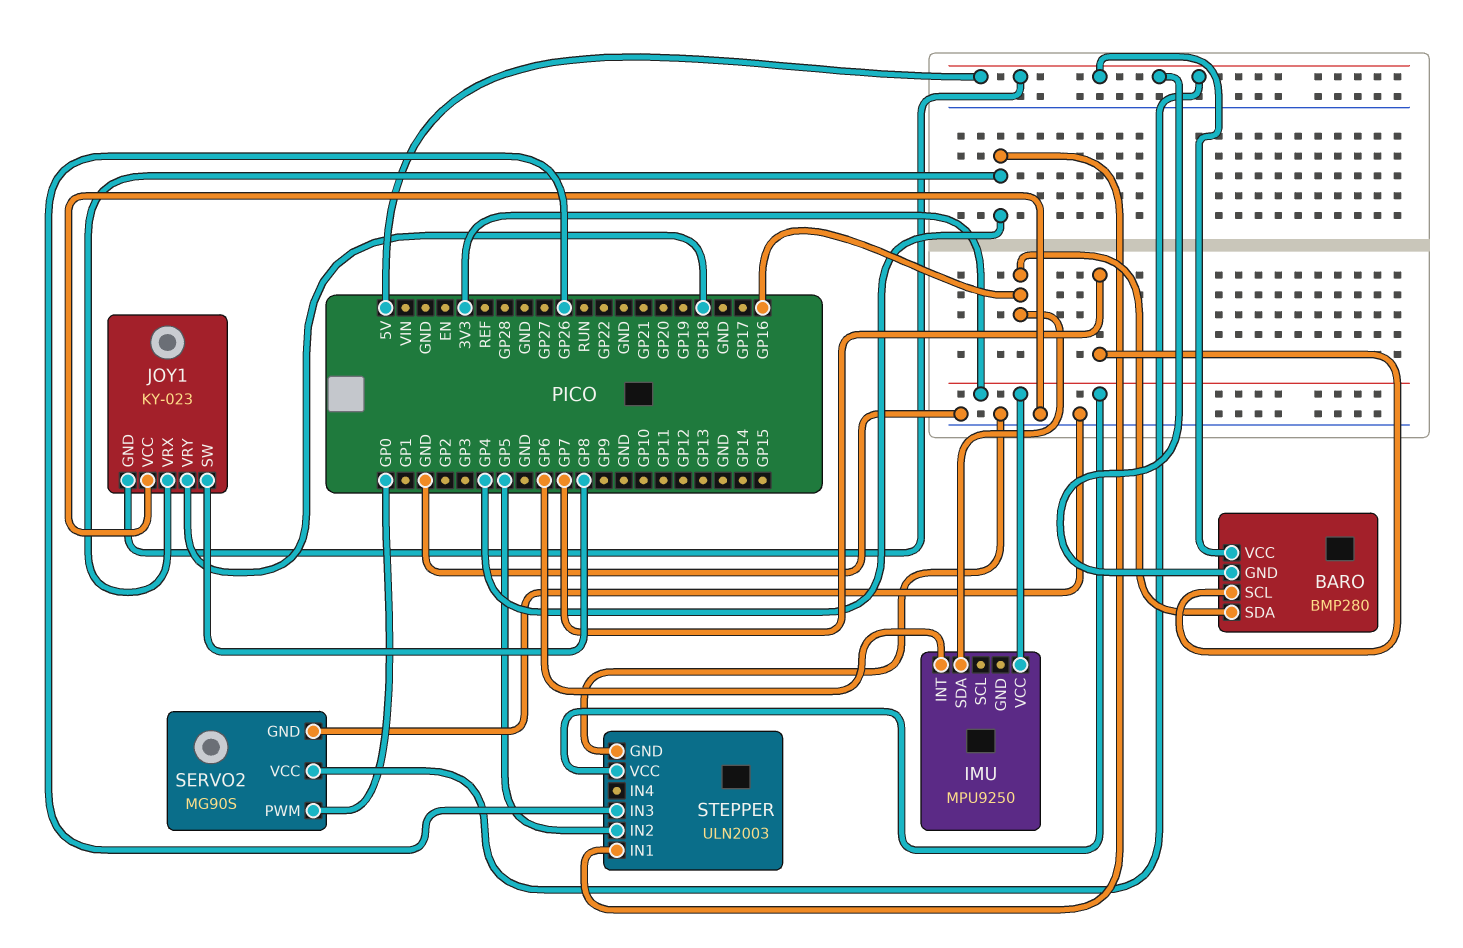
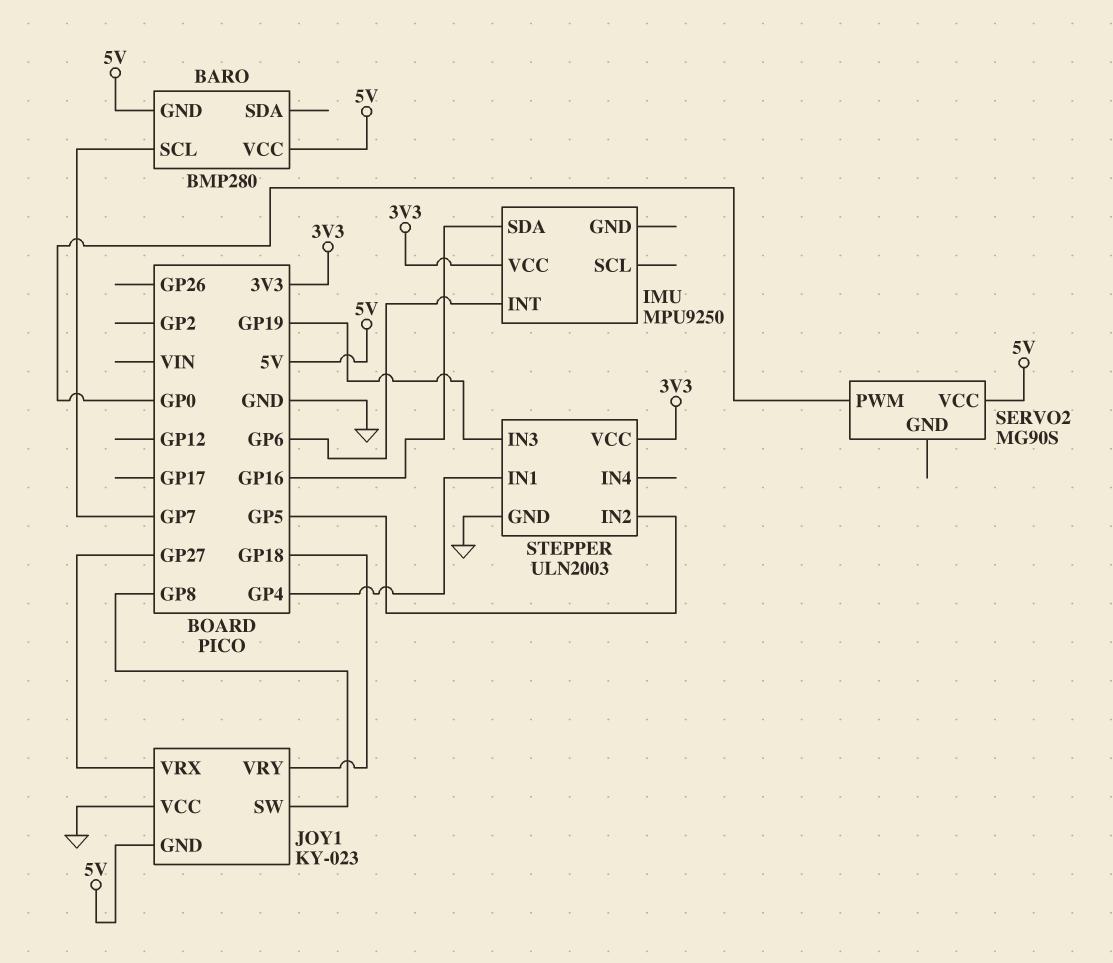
BARO pin SDA: GP16 -> none
JOY1 pin VRX: GP4 -> GP27
SERVO2 pin GND: GND -> none
STEPPER pin IN3: GP26 -> GP19

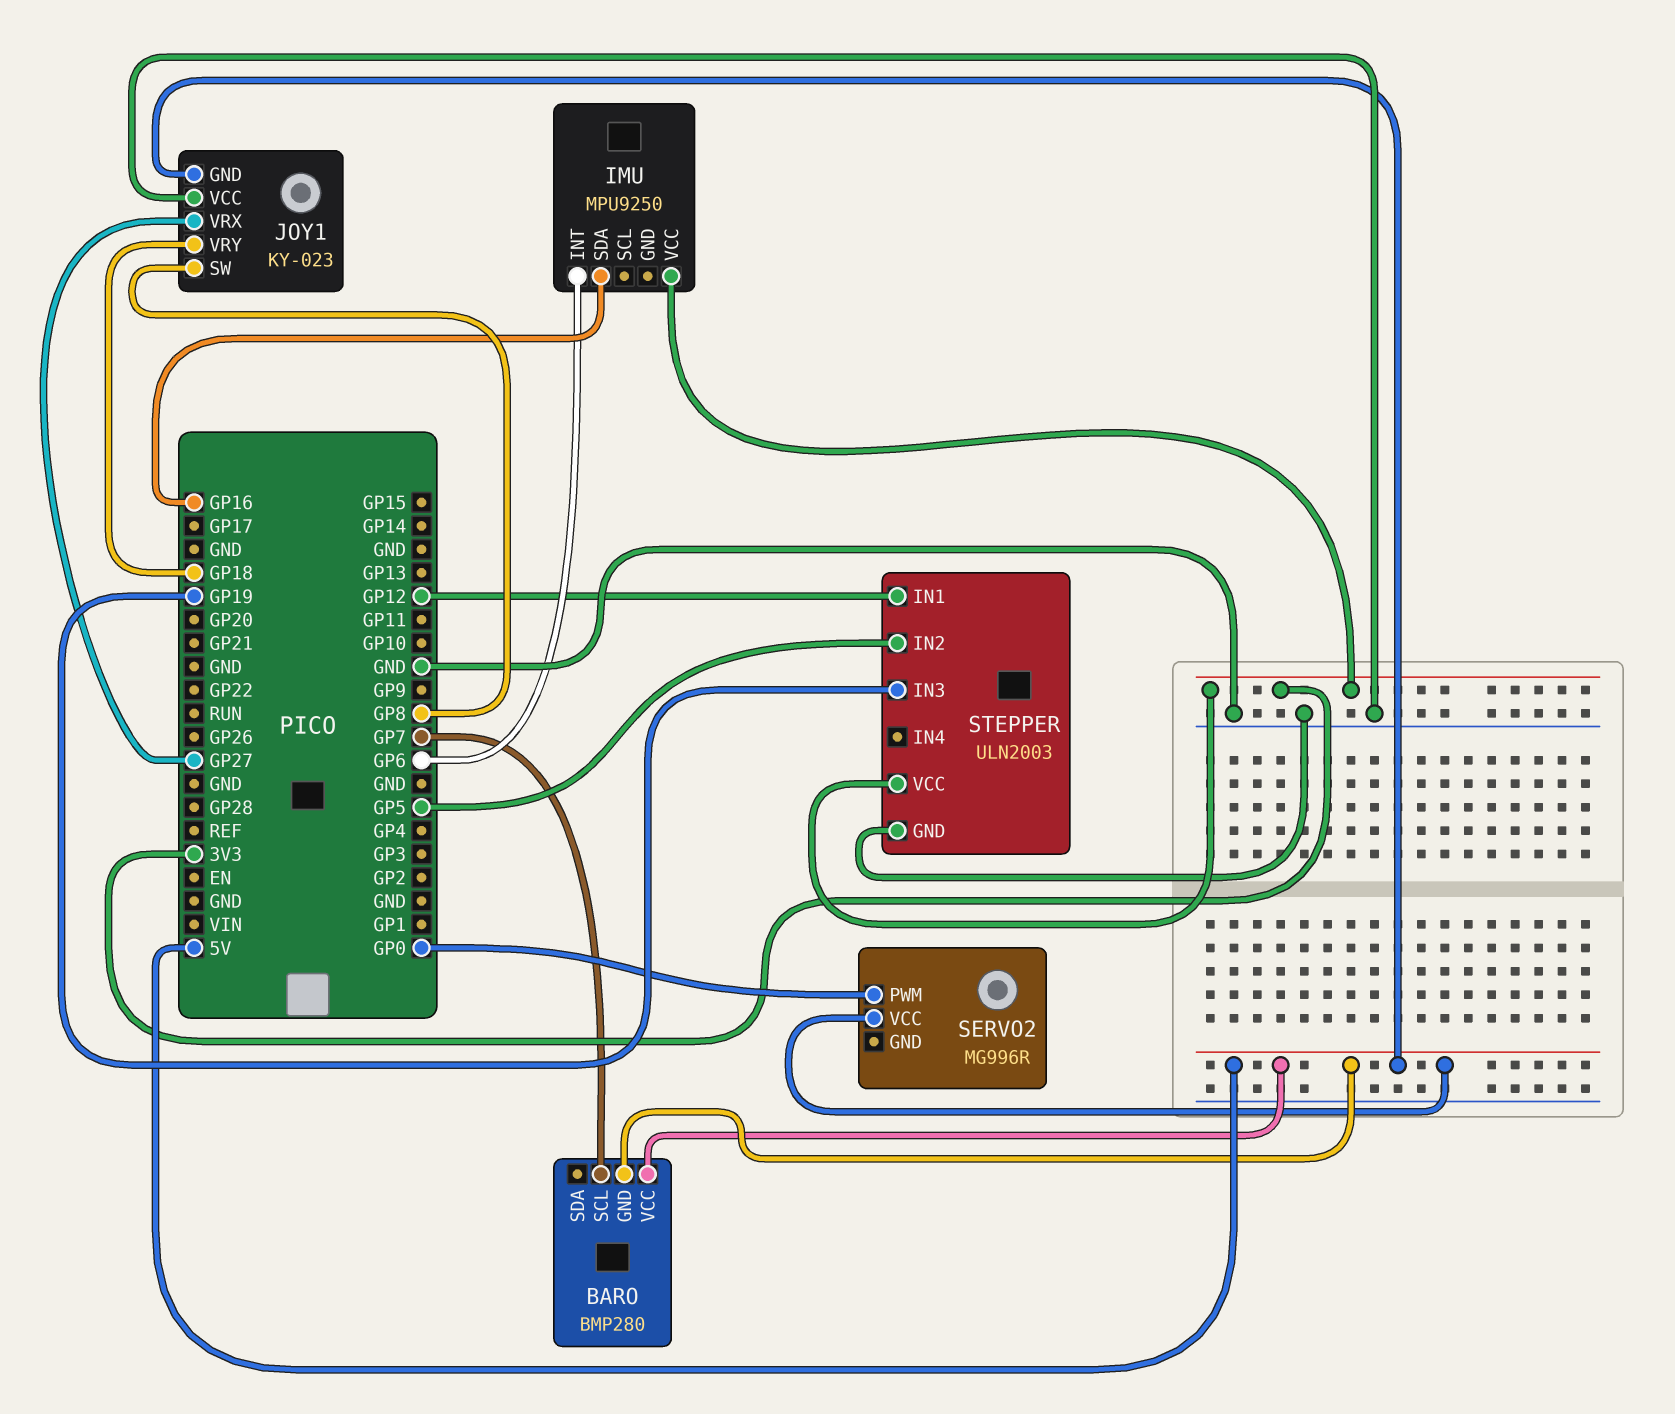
SERVO2: MG90S -> MG996R
STEPPER pin IN1: GP4 -> GP12

